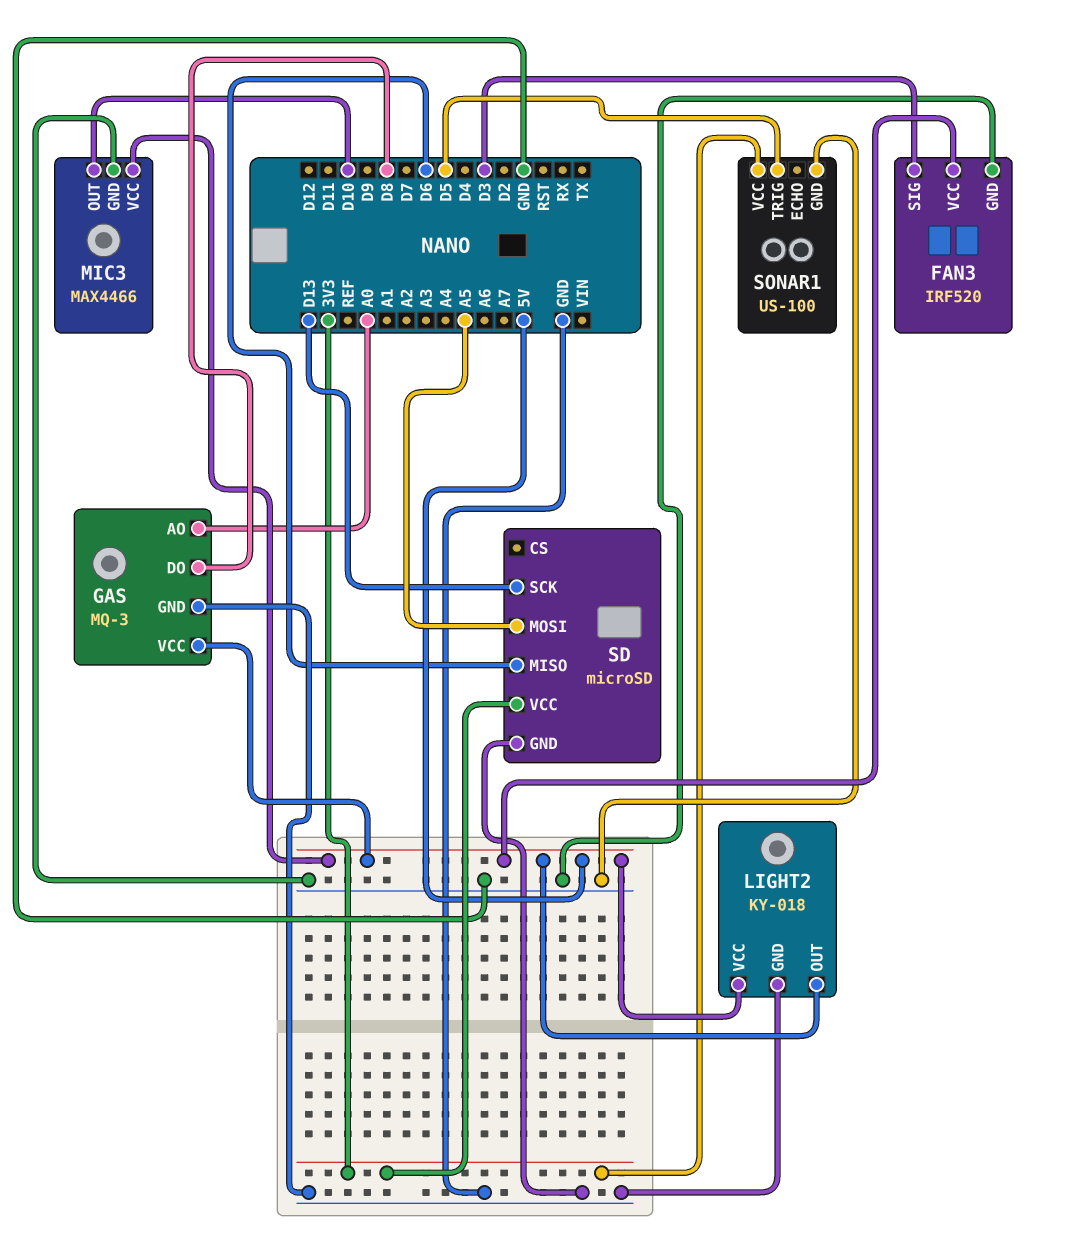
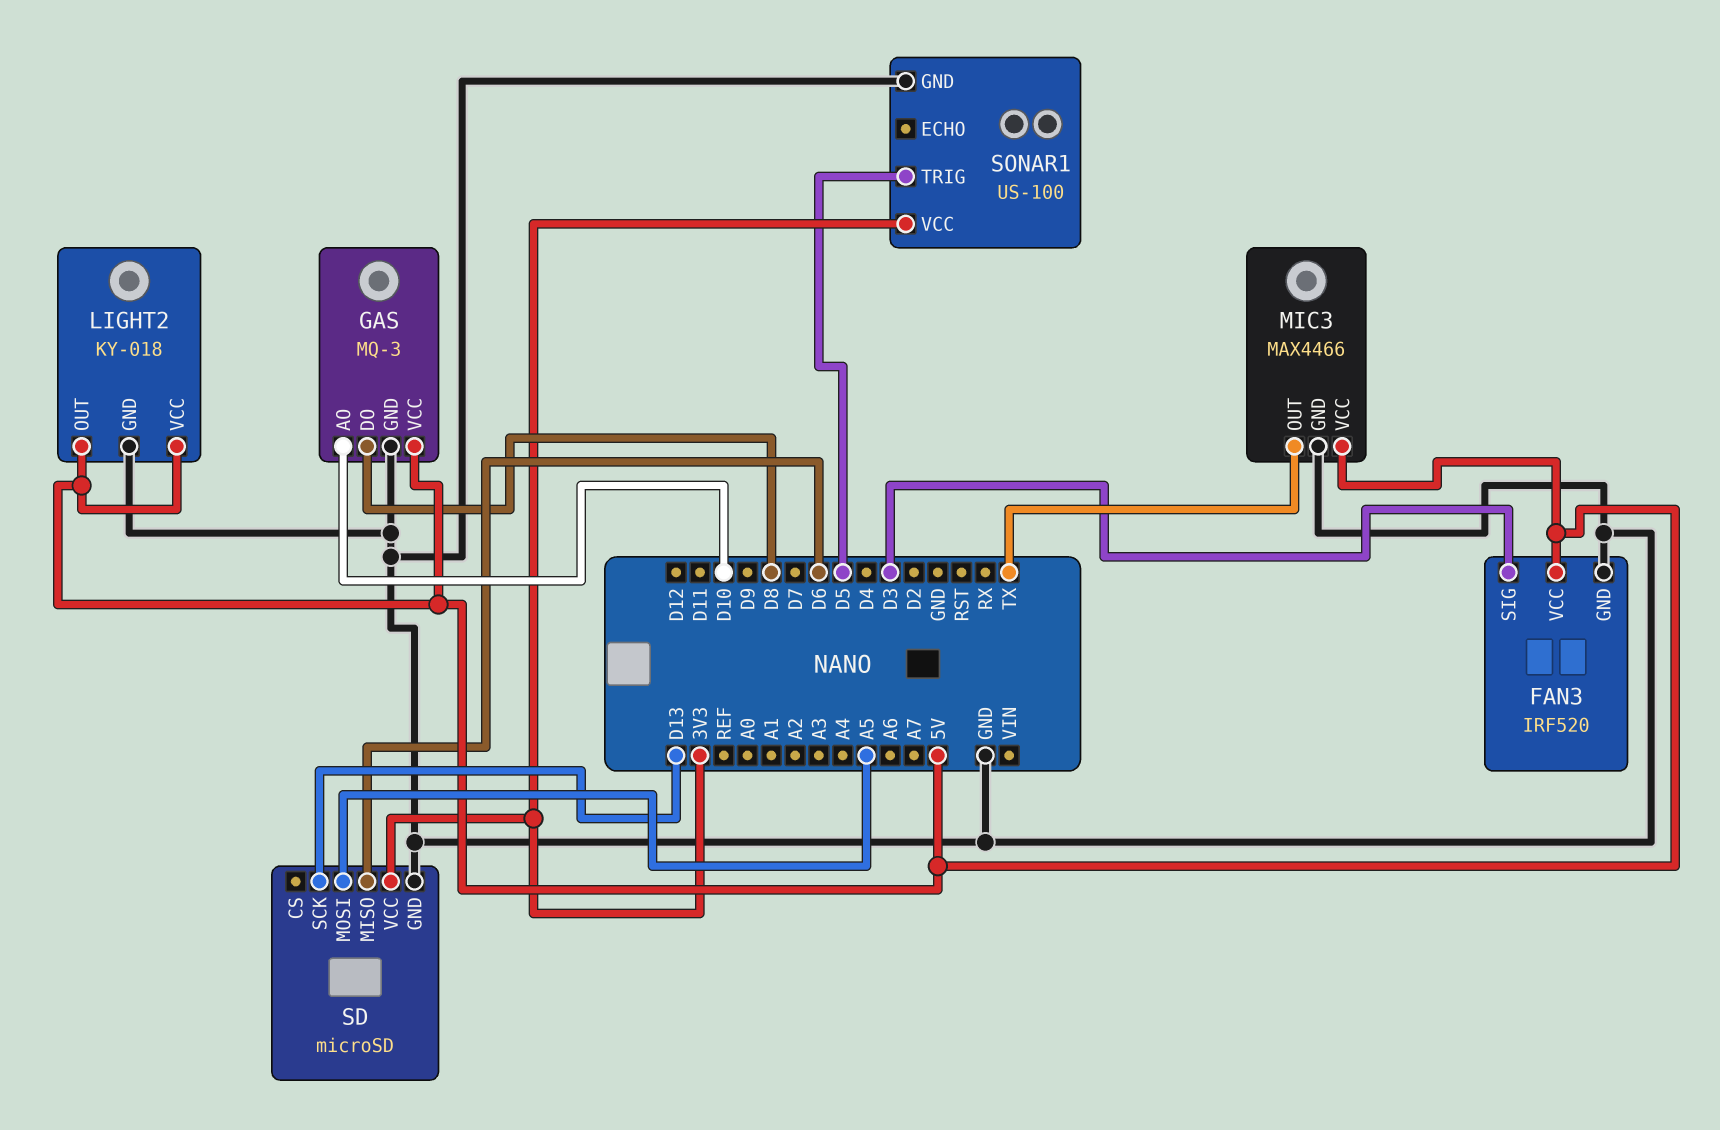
GAS pin AO: A0 -> D10
MIC3 pin OUT: D10 -> TX

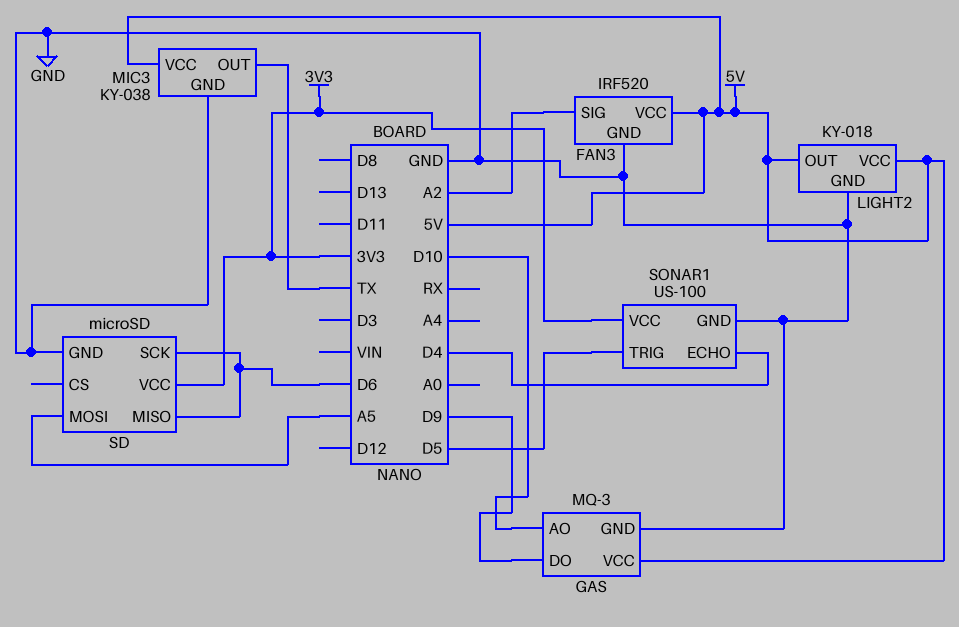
FAN3 pin SIG: D3 -> A2
GAS pin DO: D8 -> D9
MIC3: MAX4466 -> KY-038
SD pin SCK: D13 -> D6
SONAR1 pin ECHO: none -> D4

